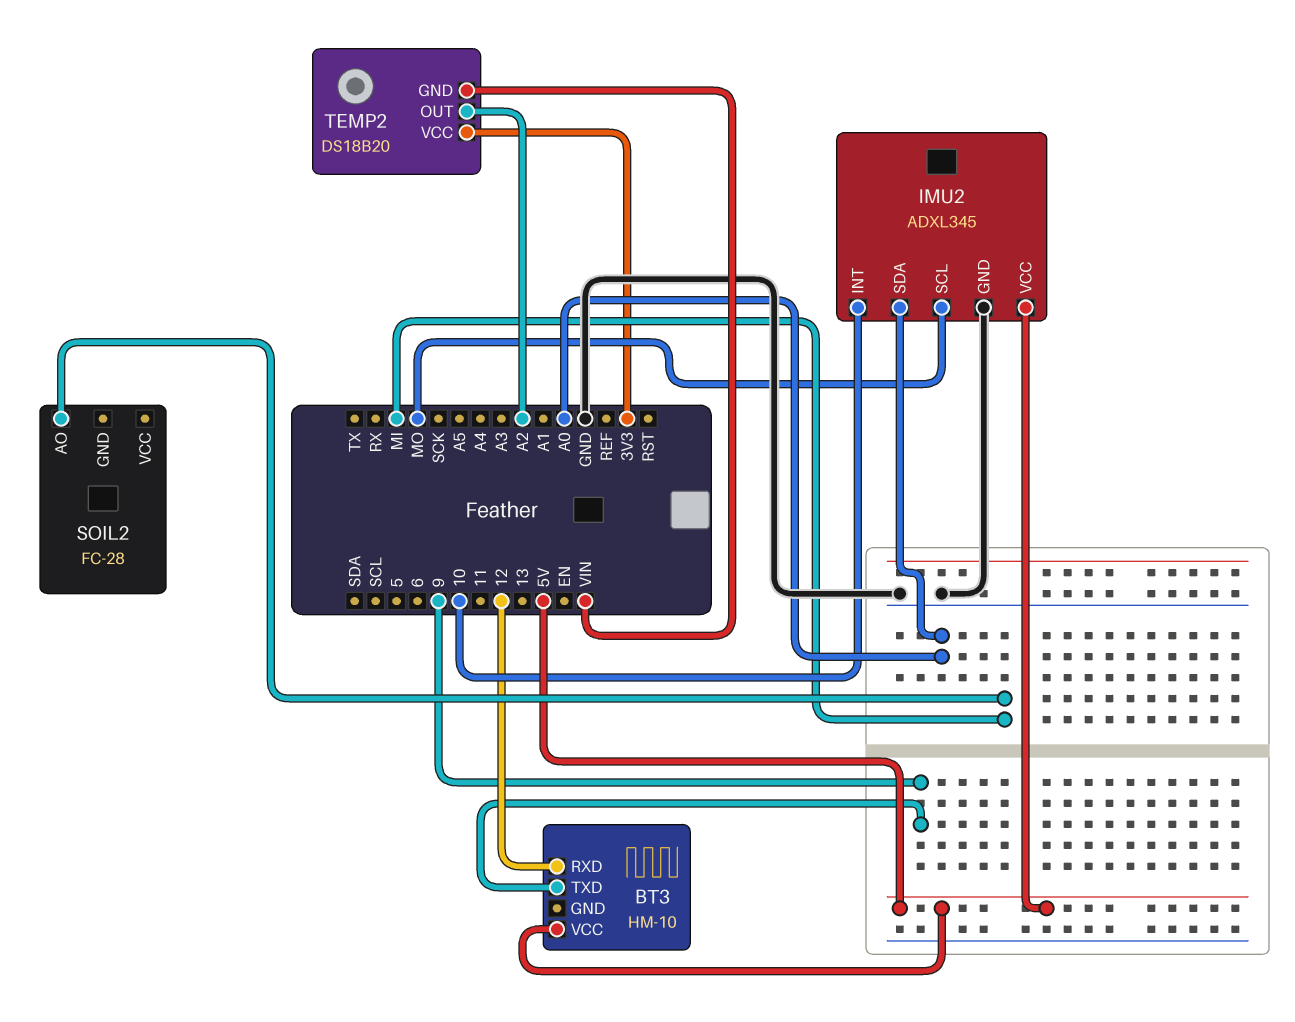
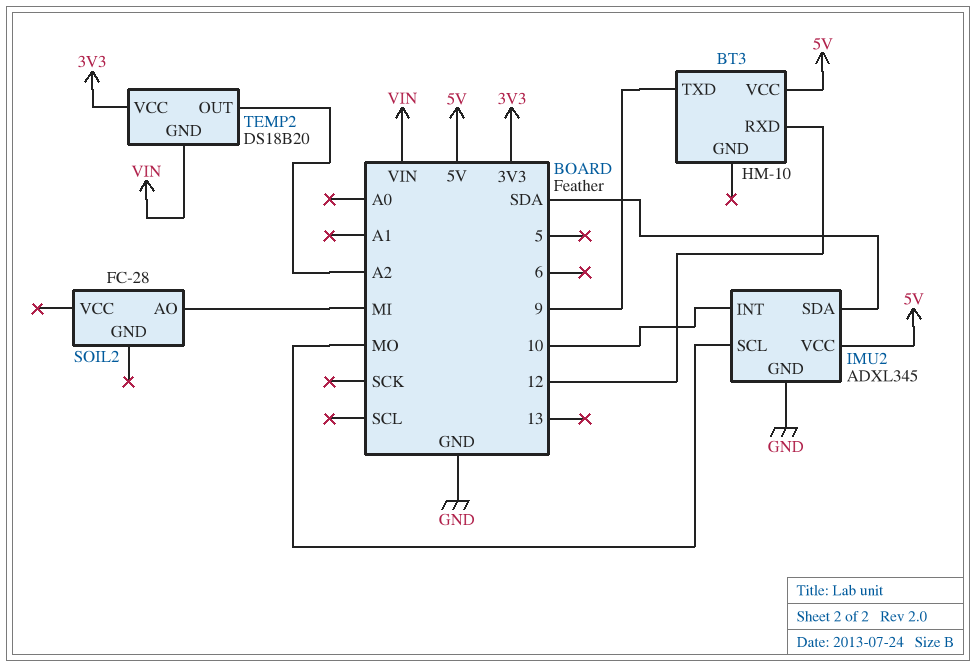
IMU2 pin SDA: A0 -> SDA

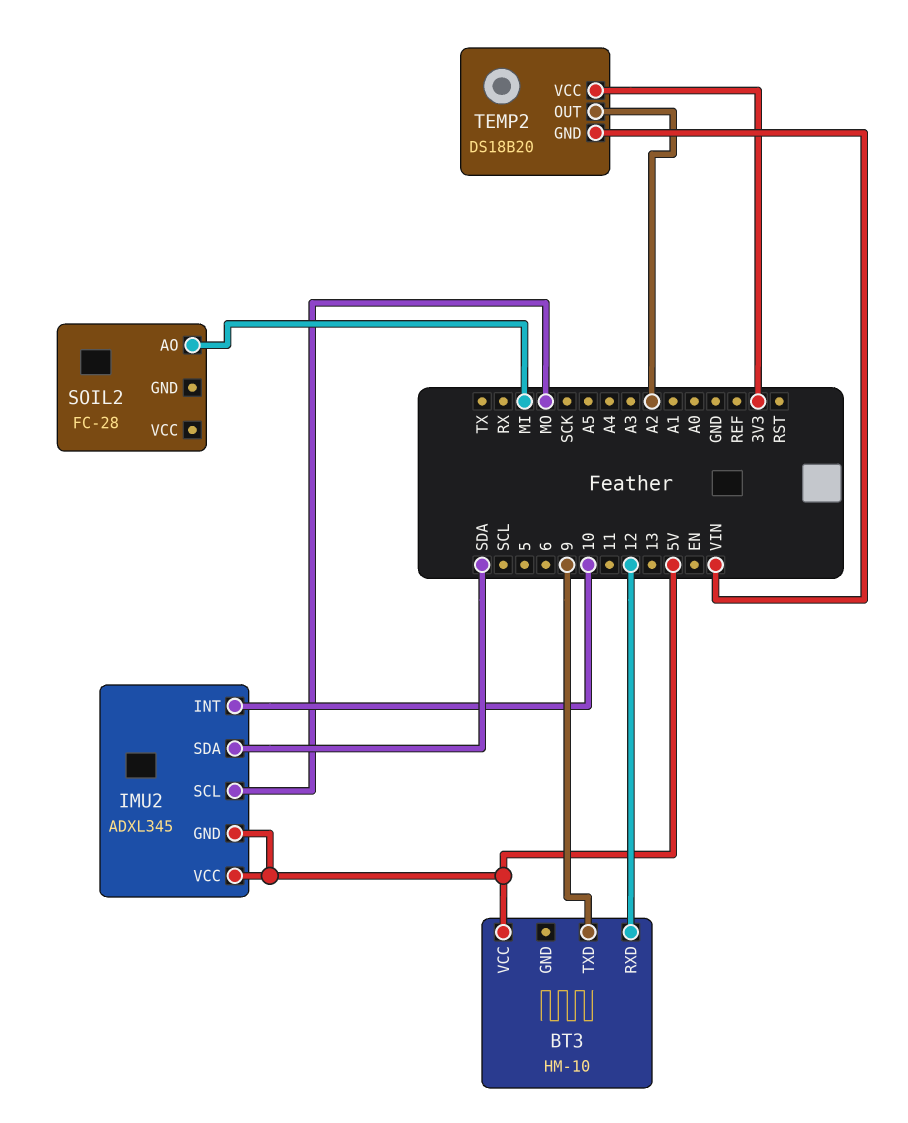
IMU2 pin GND: GND -> 5V

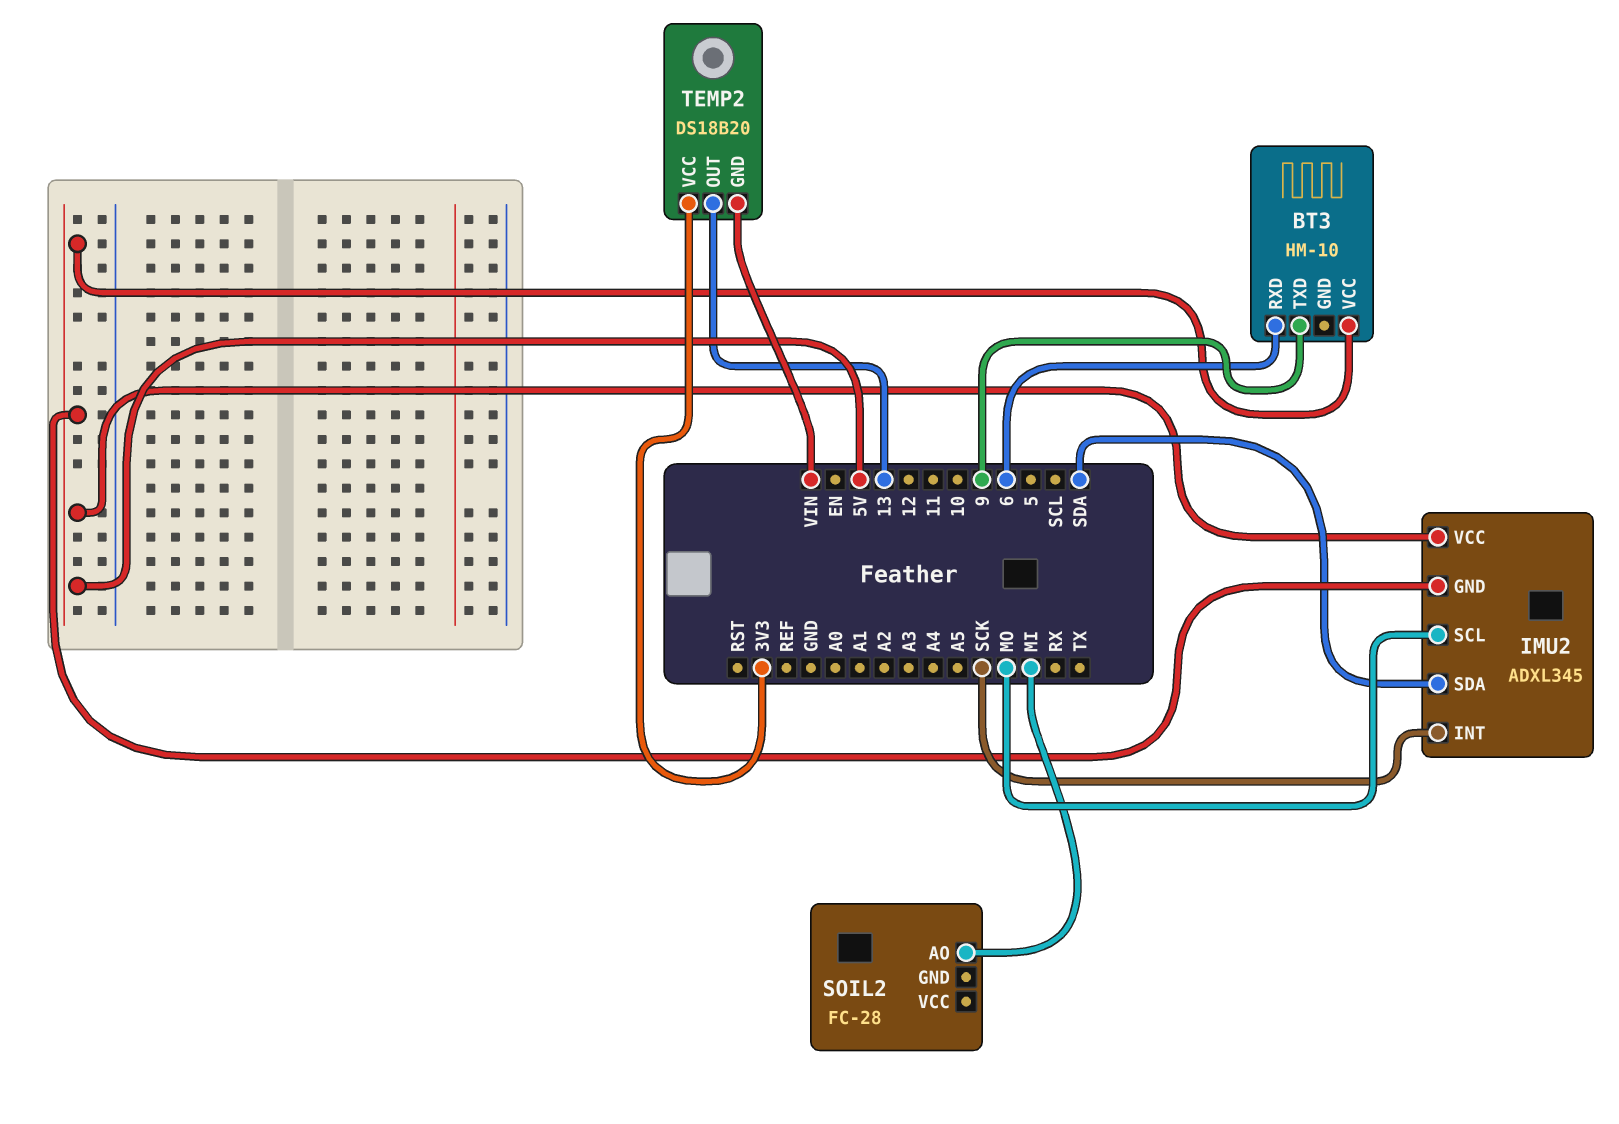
BT3 pin RXD: 12 -> 6
IMU2 pin INT: 10 -> SCK
TEMP2 pin OUT: A2 -> 13

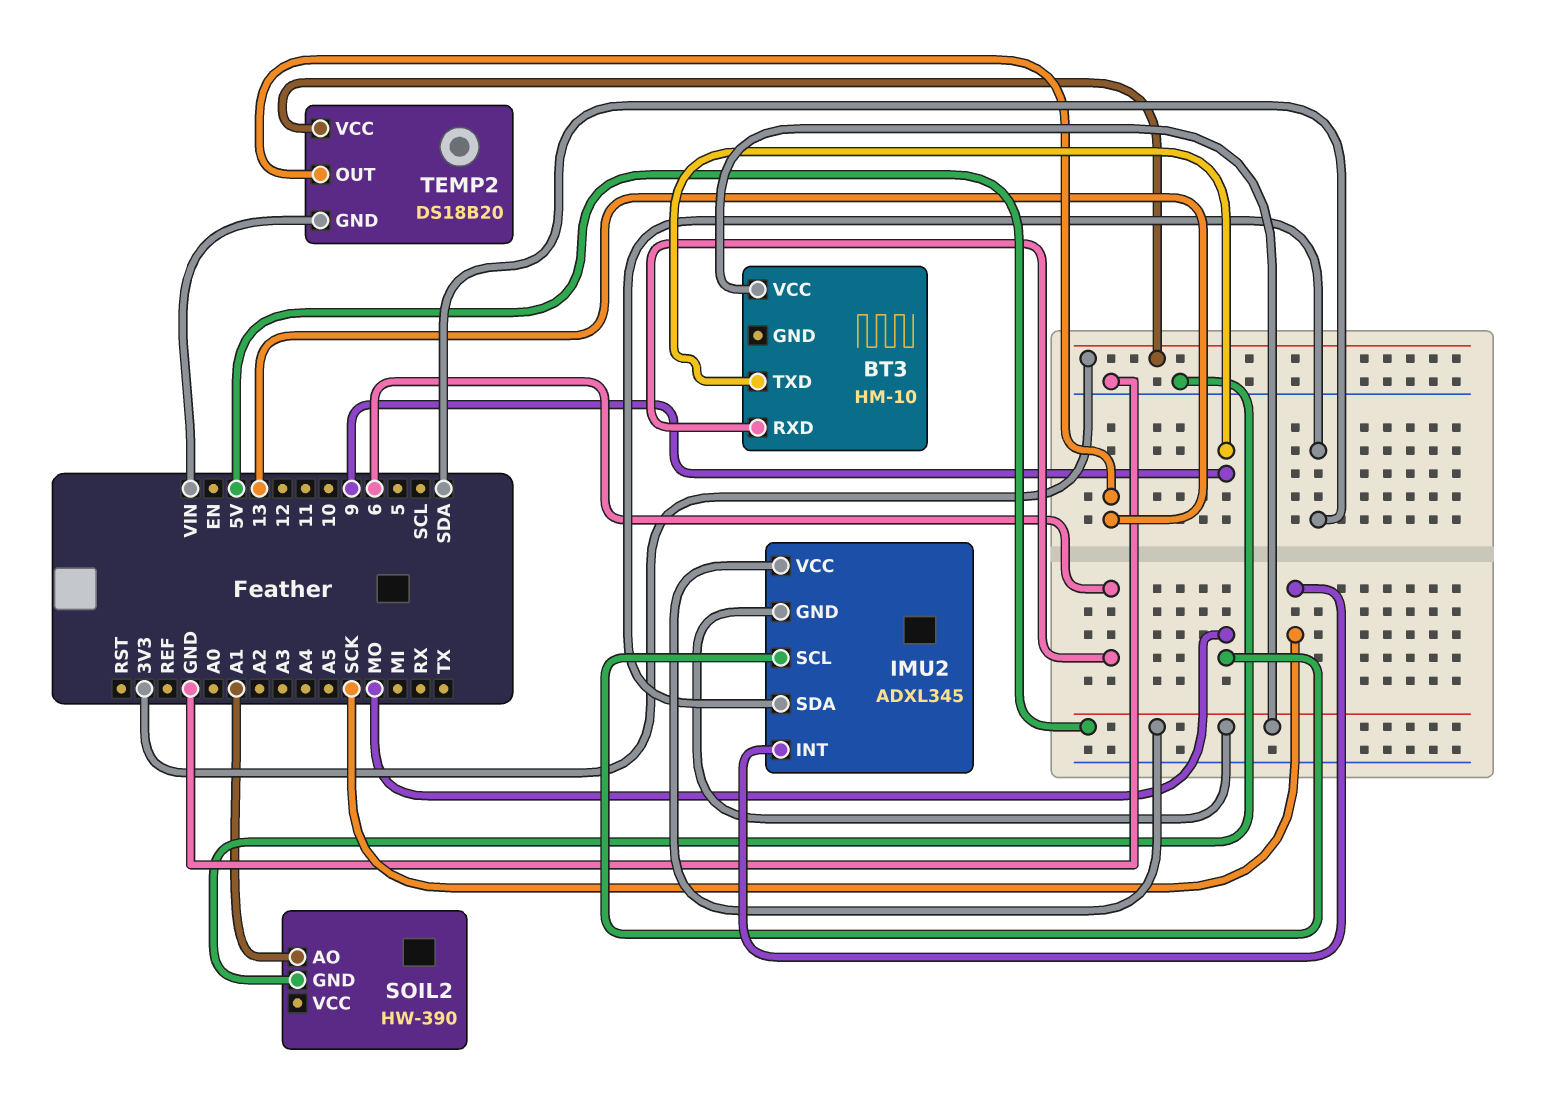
SOIL2: FC-28 -> HW-390
SOIL2 pin AO: MI -> A1
SOIL2 pin GND: none -> GND

